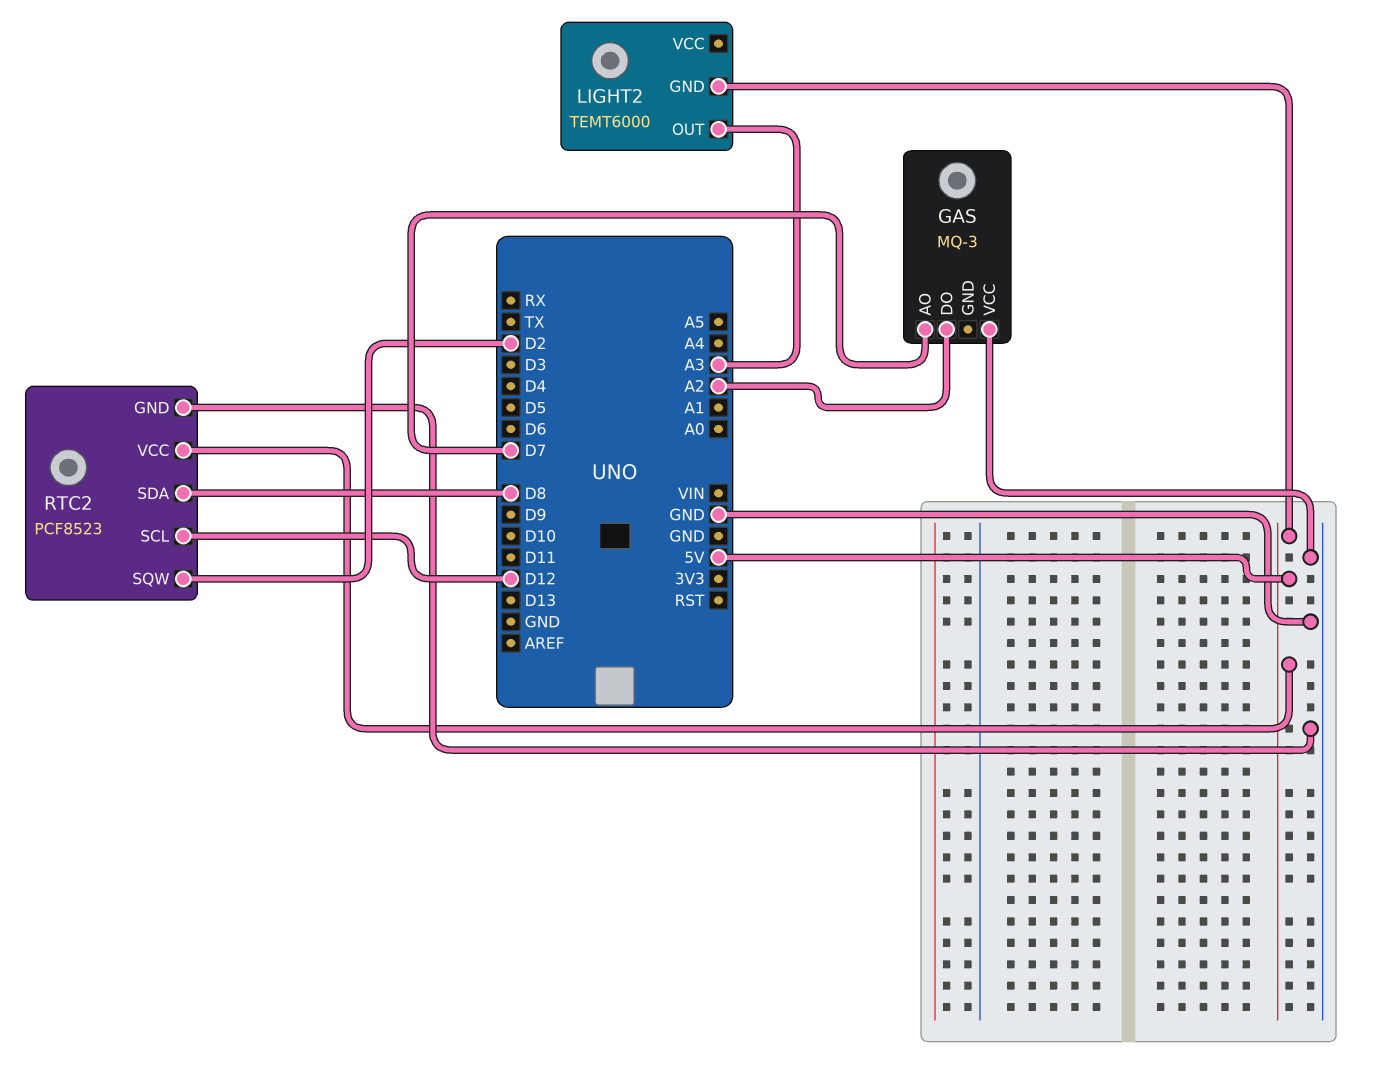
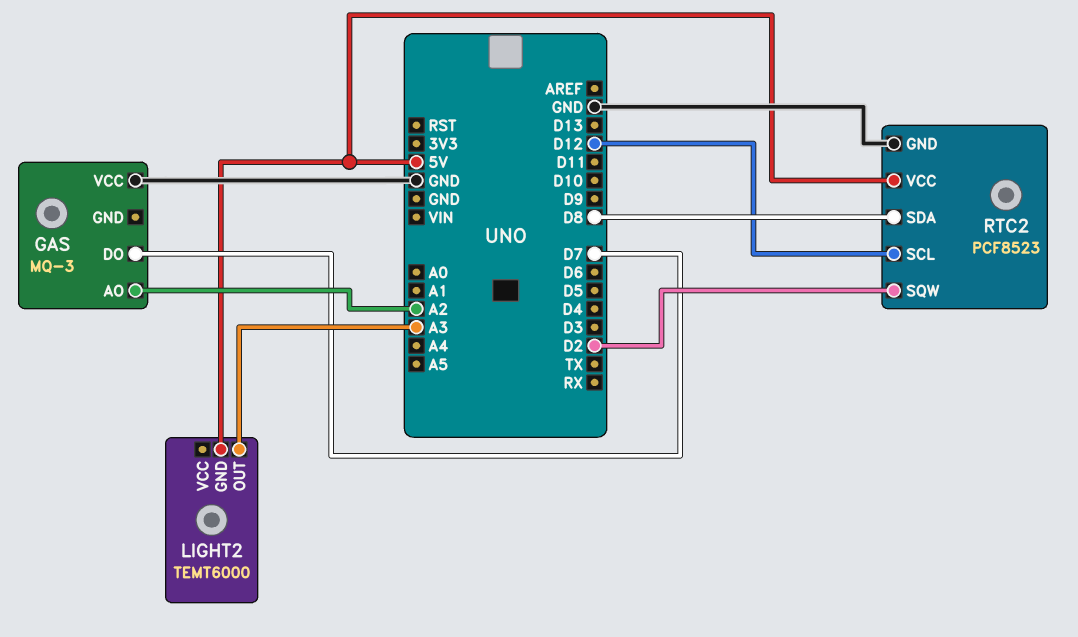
GAS pin AO: D7 -> A2
GAS pin DO: A2 -> D7

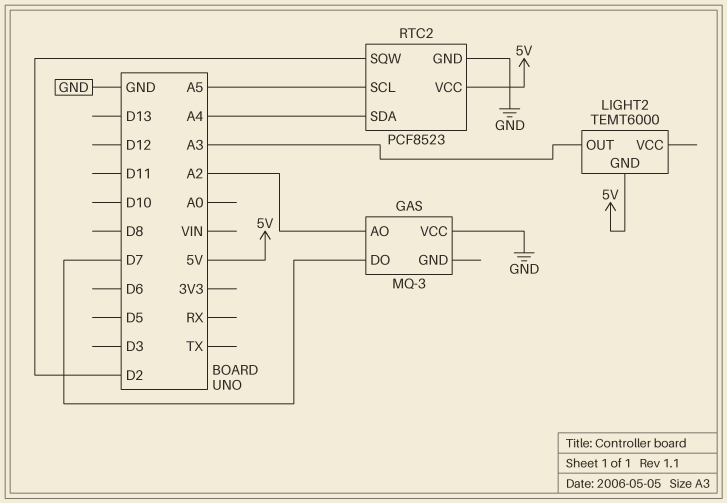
RTC2 pin SCL: D12 -> A5
RTC2 pin SDA: D8 -> A4

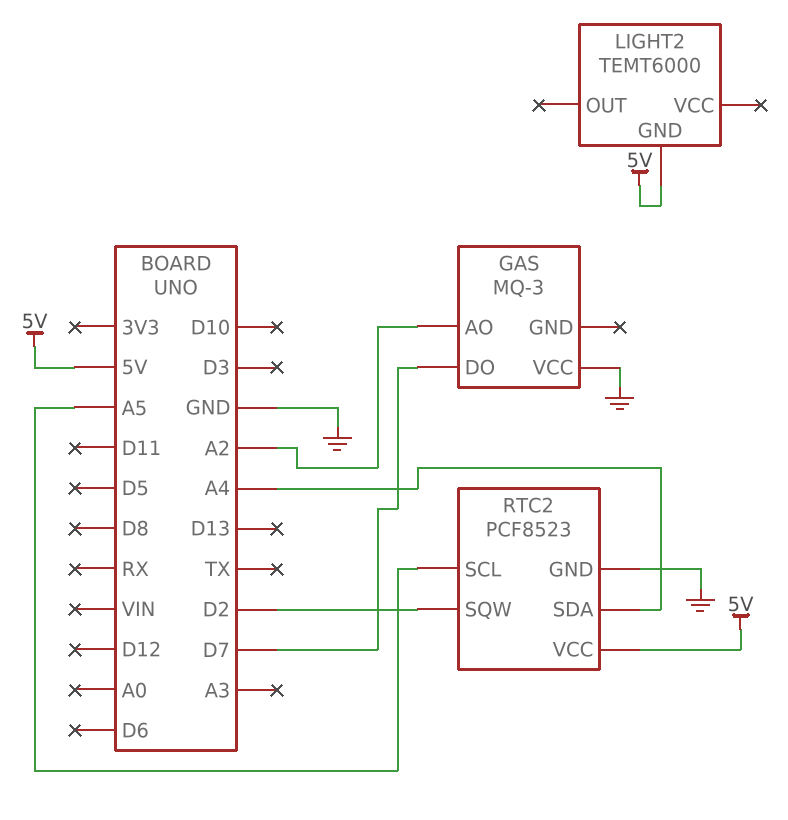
LIGHT2 pin OUT: A3 -> none

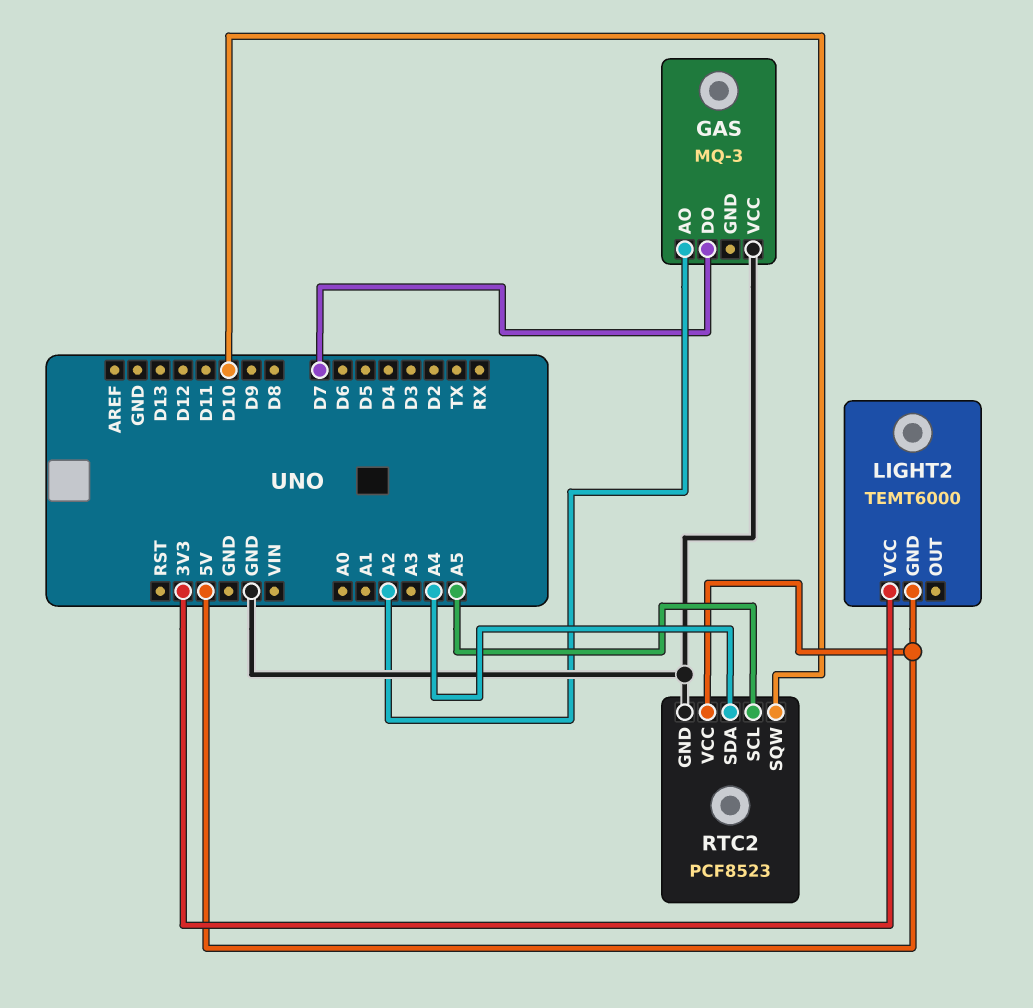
LIGHT2 pin VCC: none -> 3V3
RTC2 pin SQW: D2 -> D10

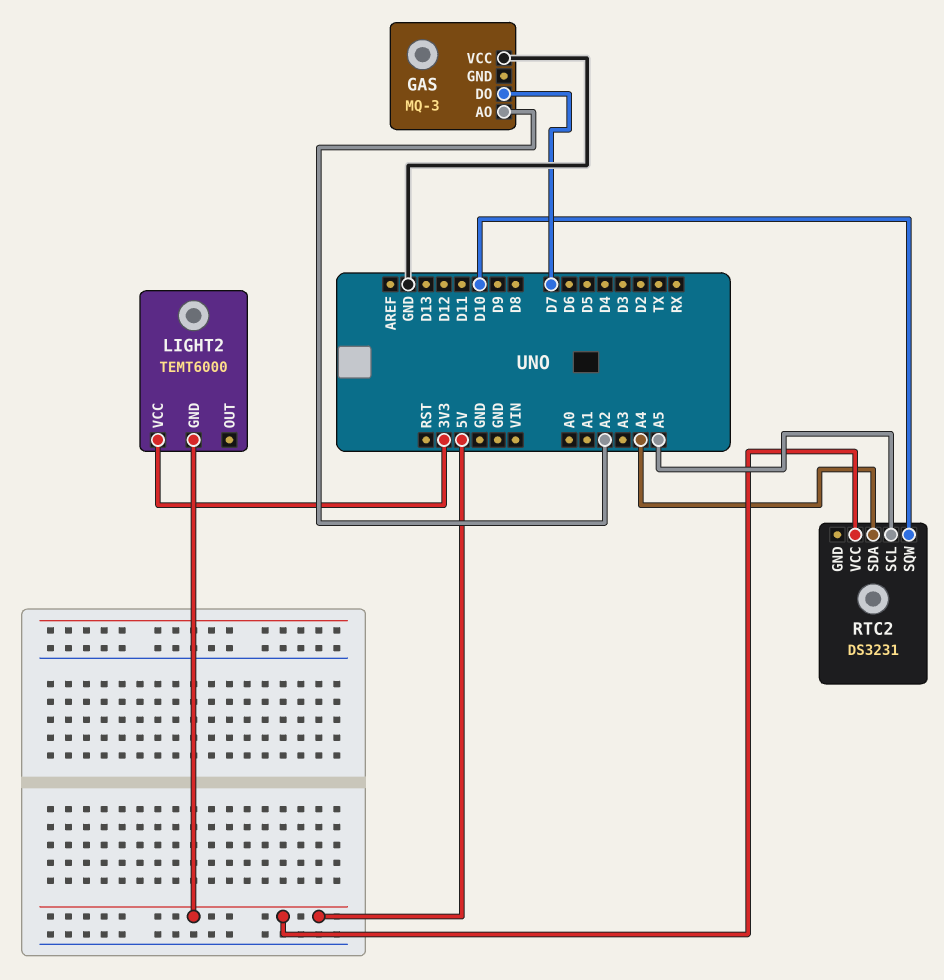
RTC2: PCF8523 -> DS3231
RTC2 pin GND: GND -> none

